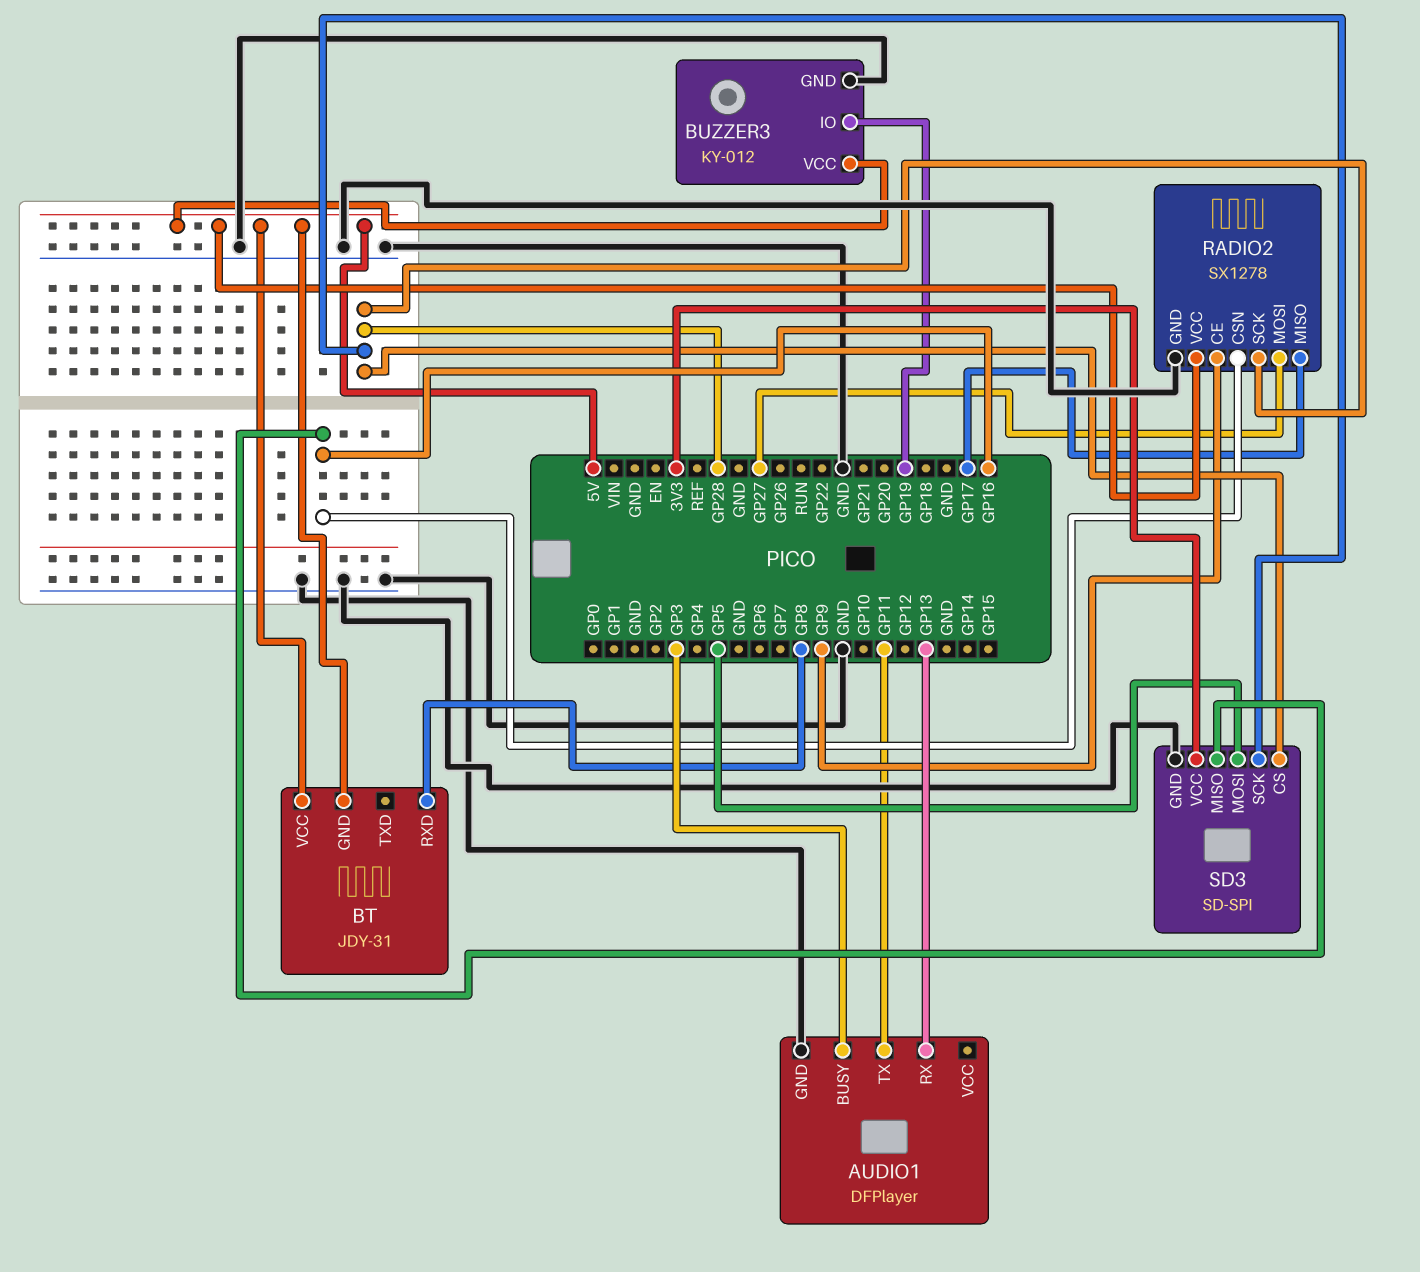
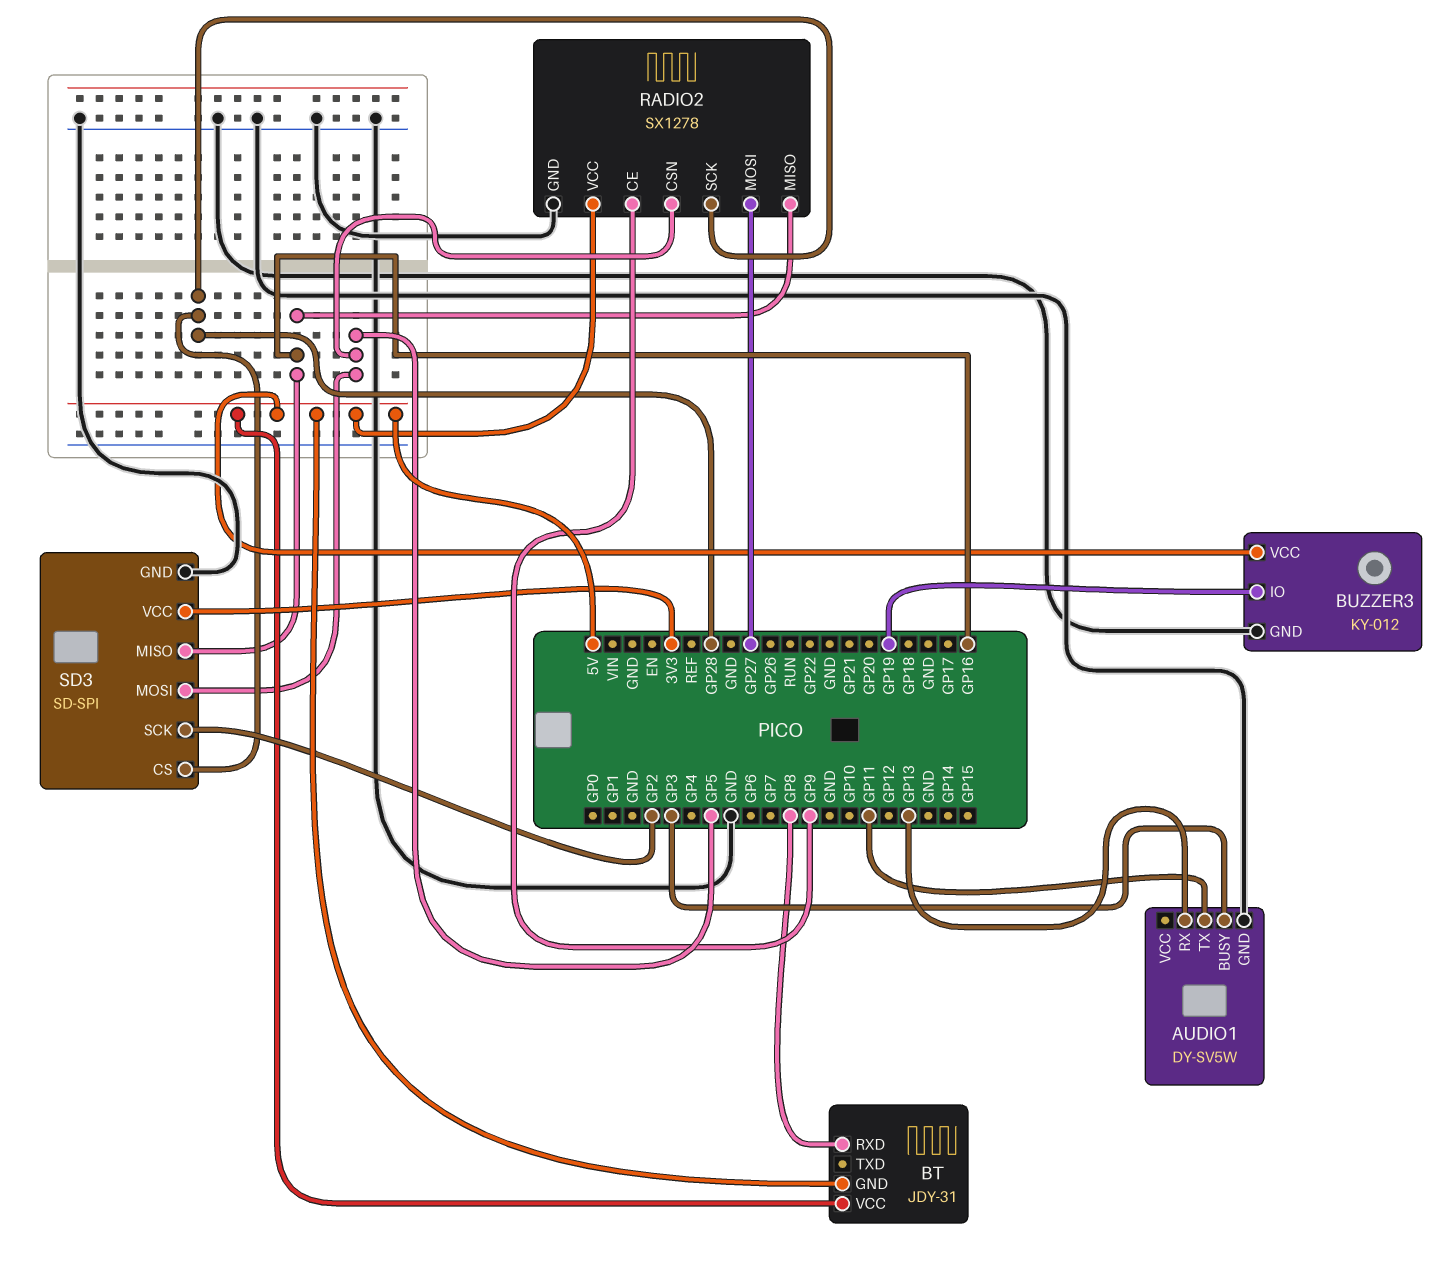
AUDIO1: DFPlayer -> DY-SV5W
RADIO2 pin CSN: GP16 -> GP5
RADIO2 pin MISO: GP17 -> GP16
SD3 pin SCK: GP28 -> GP2

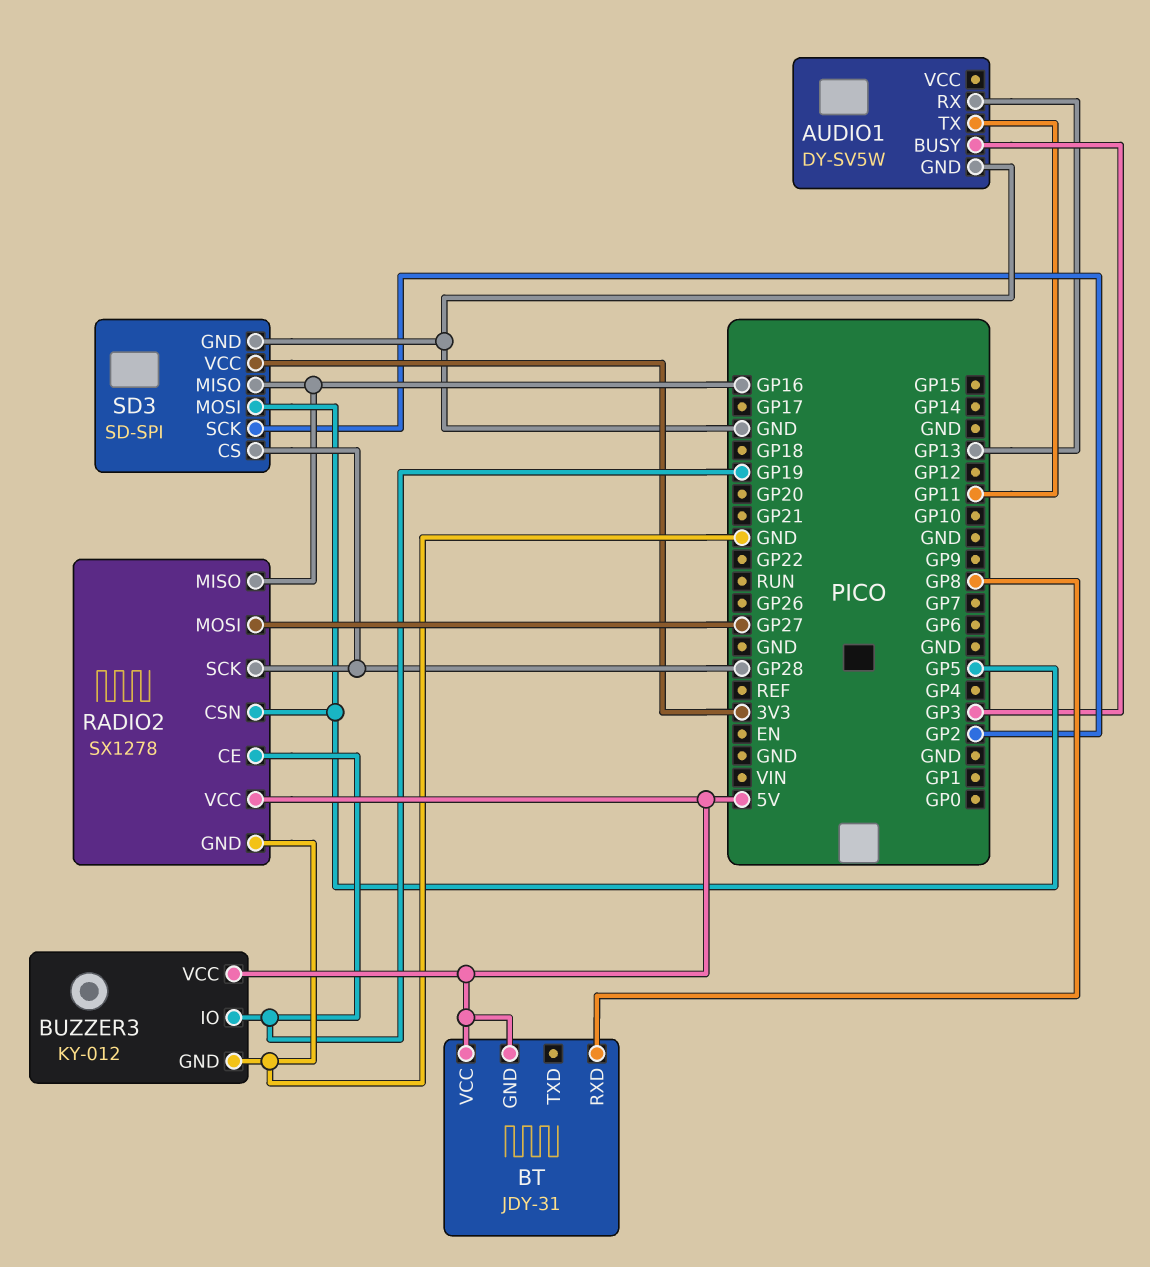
RADIO2 pin CE: GP9 -> GP19

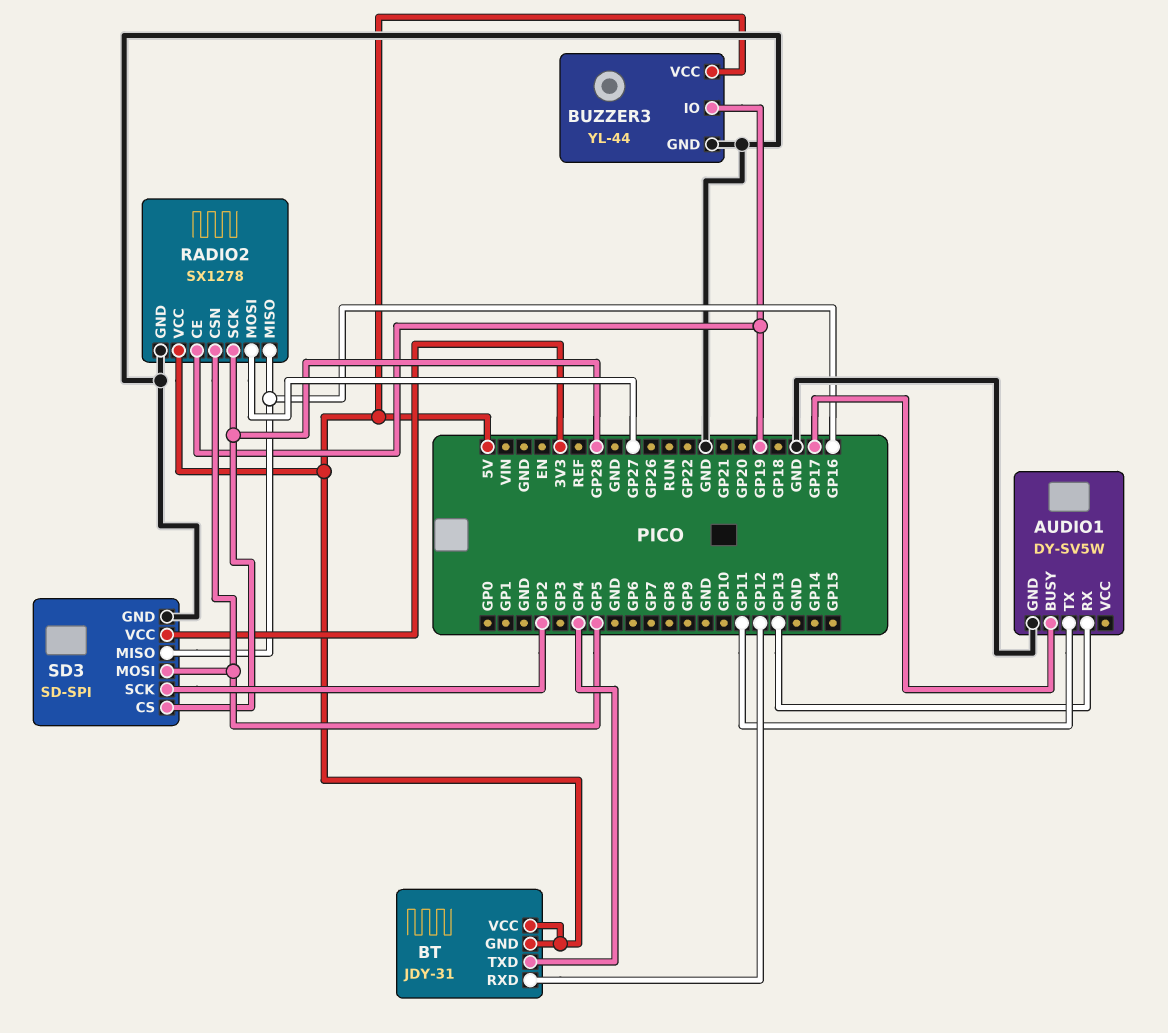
AUDIO1 pin BUSY: GP3 -> GP17
BT pin RXD: GP8 -> GP12
BT pin TXD: none -> GP4
BUZZER3: KY-012 -> YL-44

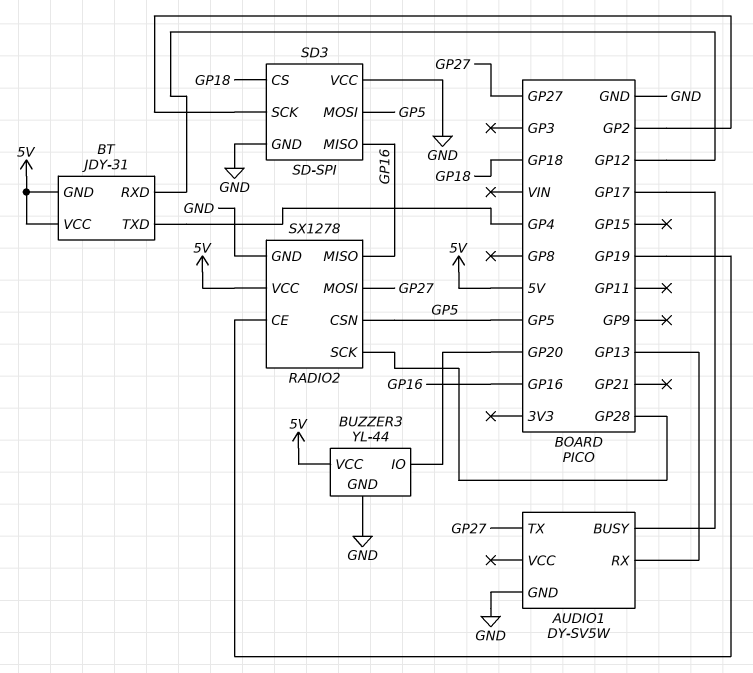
AUDIO1 pin TX: GP11 -> GP27
BUZZER3 pin IO: GP19 -> GP20
SD3 pin CS: GP28 -> GP18
SD3 pin VCC: 3V3 -> GND

